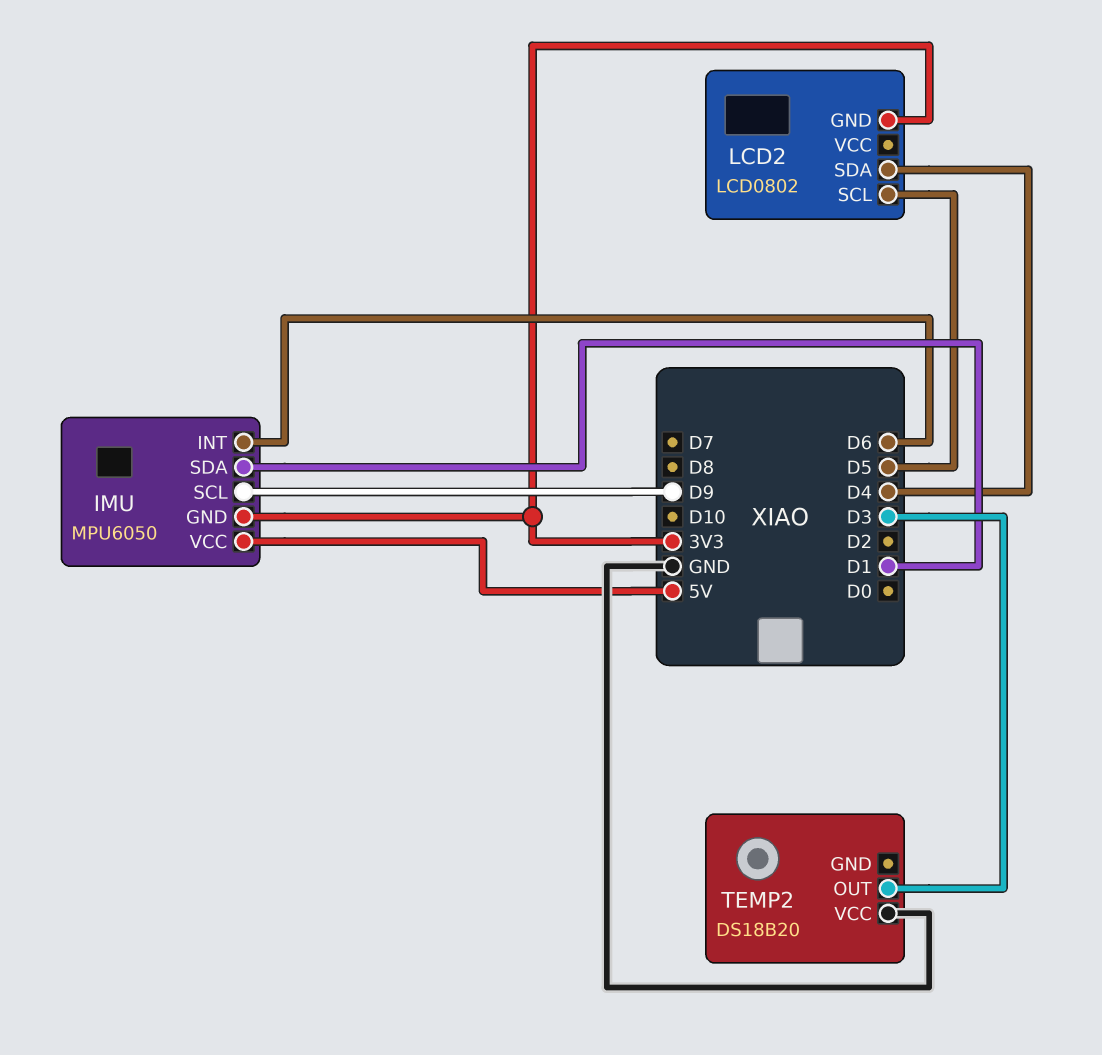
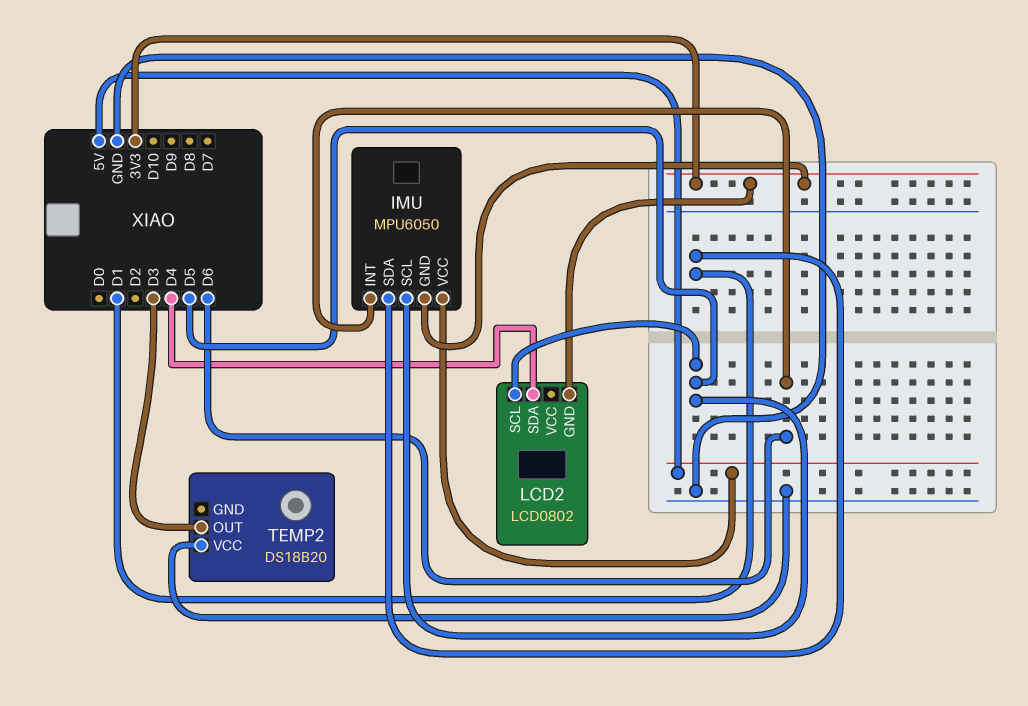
IMU pin SCL: D9 -> D5

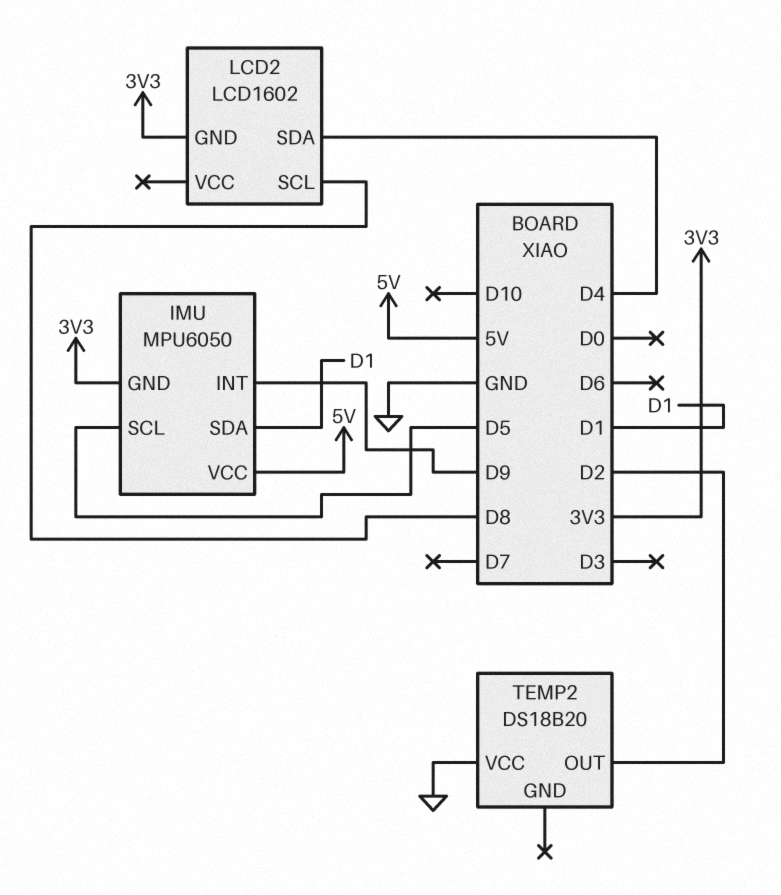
IMU pin INT: D6 -> D9
LCD2: LCD0802 -> LCD1602
LCD2 pin SCL: D5 -> D8
TEMP2 pin OUT: D3 -> D2

